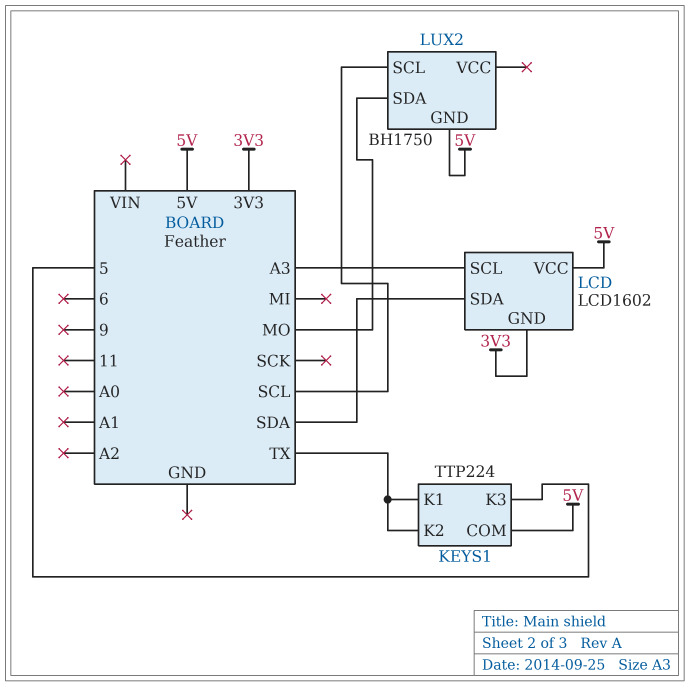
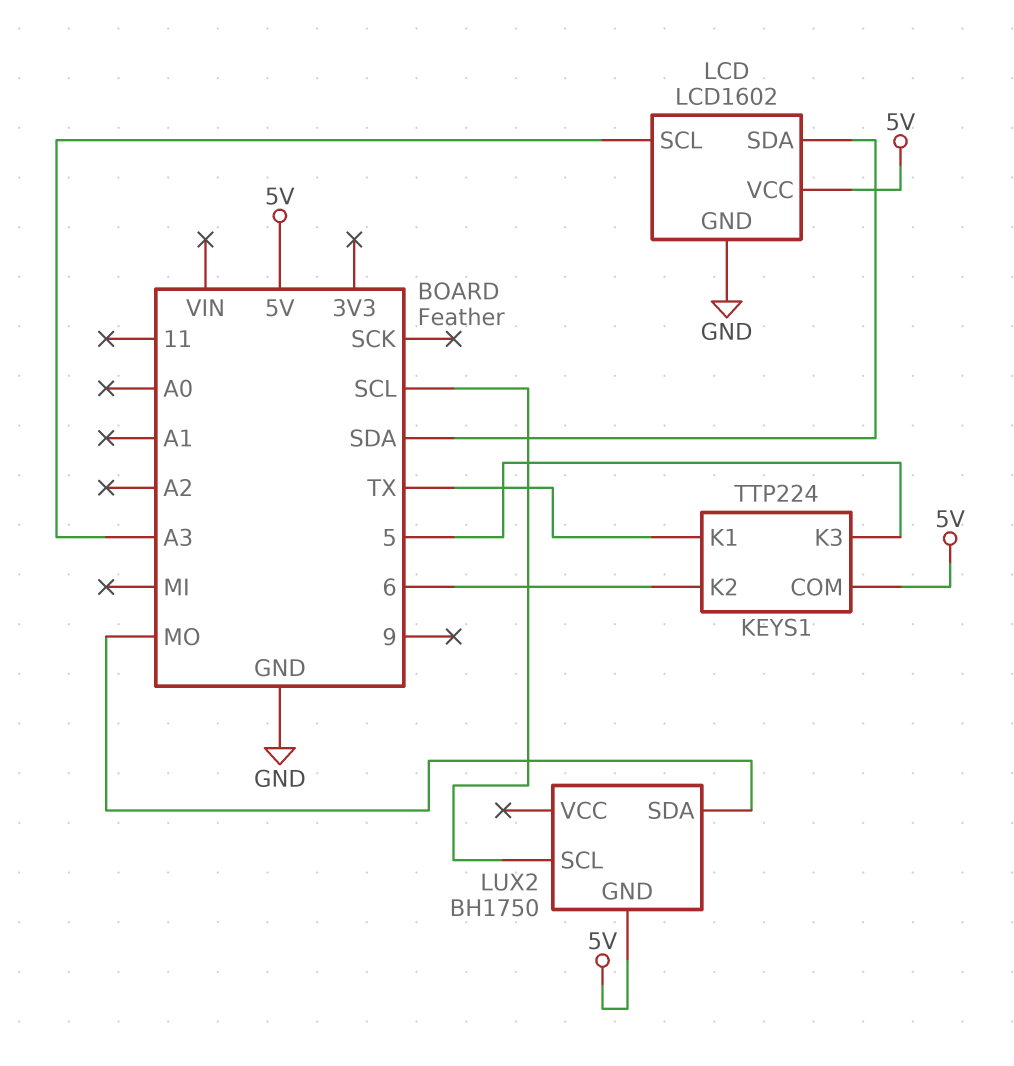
KEYS1 pin K2: TX -> 6
LCD pin GND: 3V3 -> GND

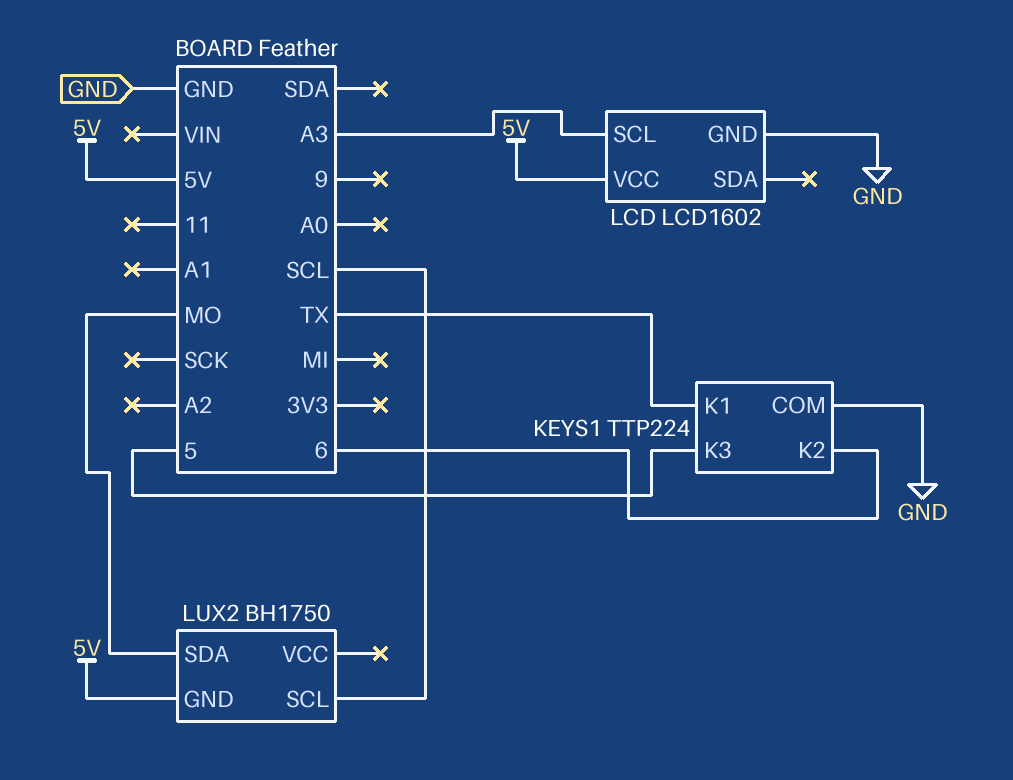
KEYS1 pin COM: 5V -> GND
LCD pin SDA: SDA -> none

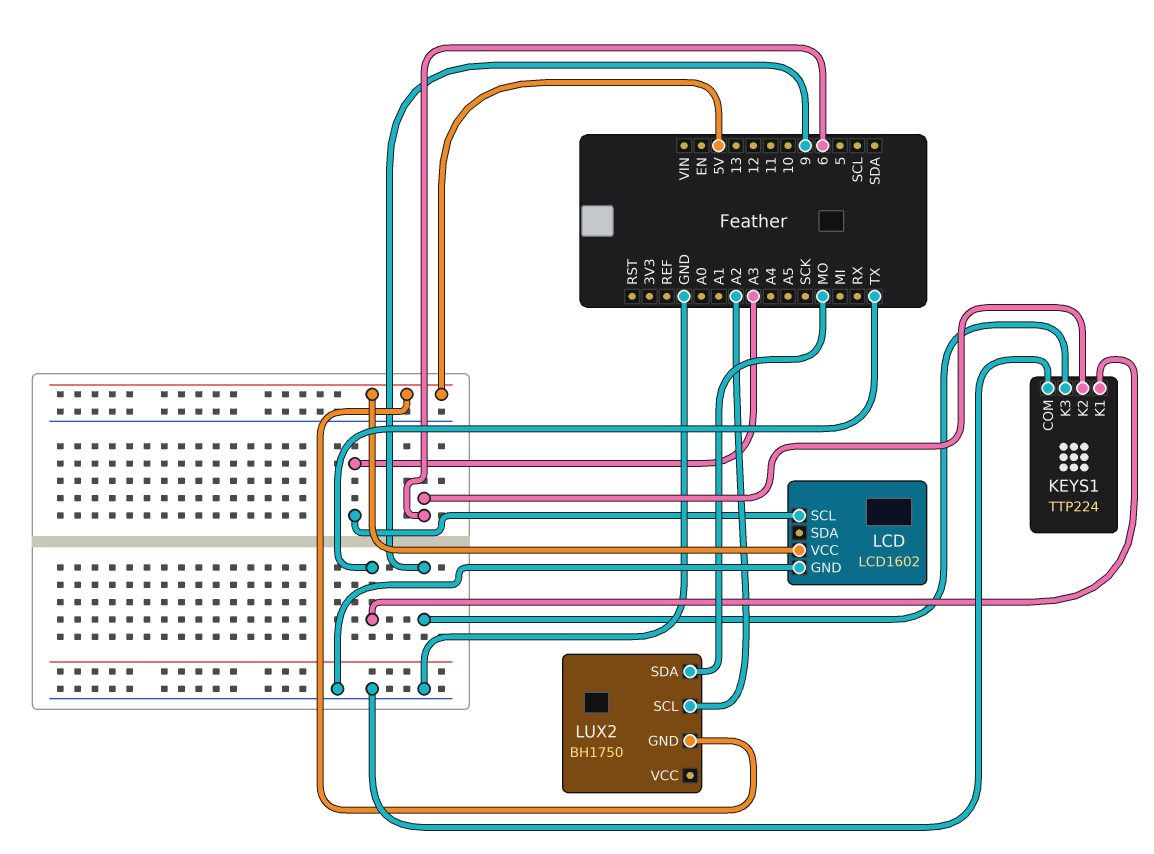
KEYS1 pin K3: 5 -> 9
LUX2 pin SCL: SCL -> A2

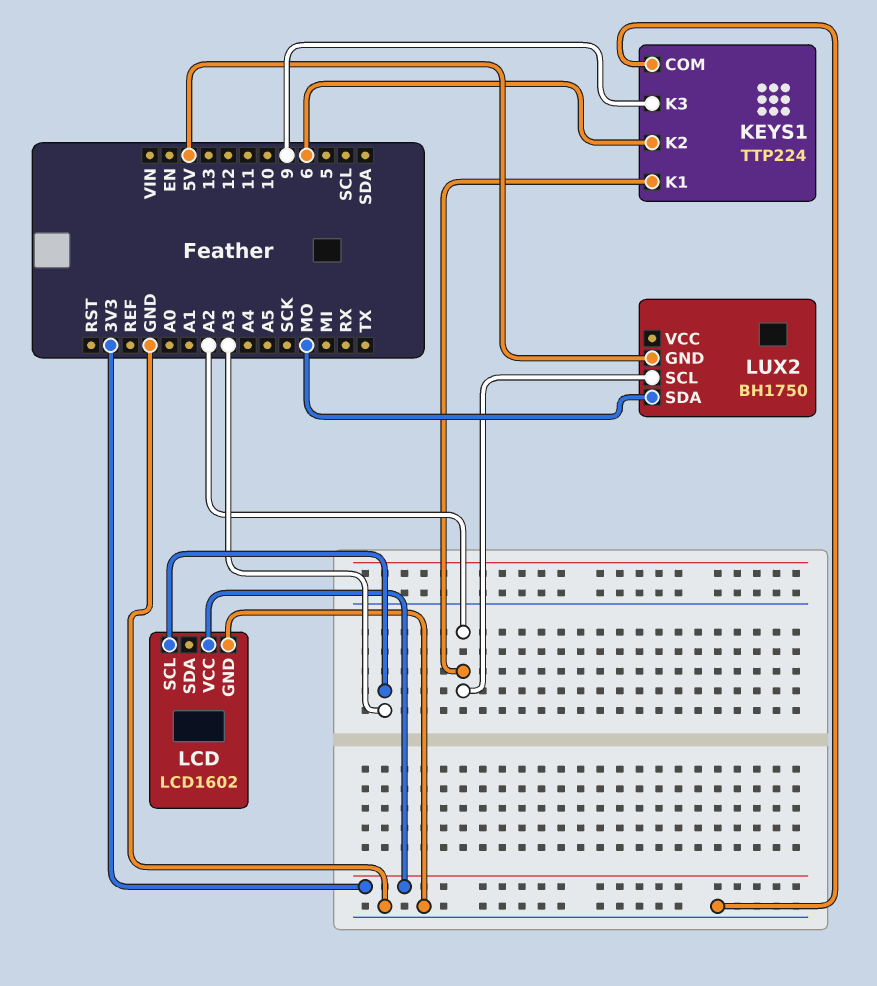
KEYS1 pin K1: TX -> A2
LCD pin VCC: 5V -> 3V3

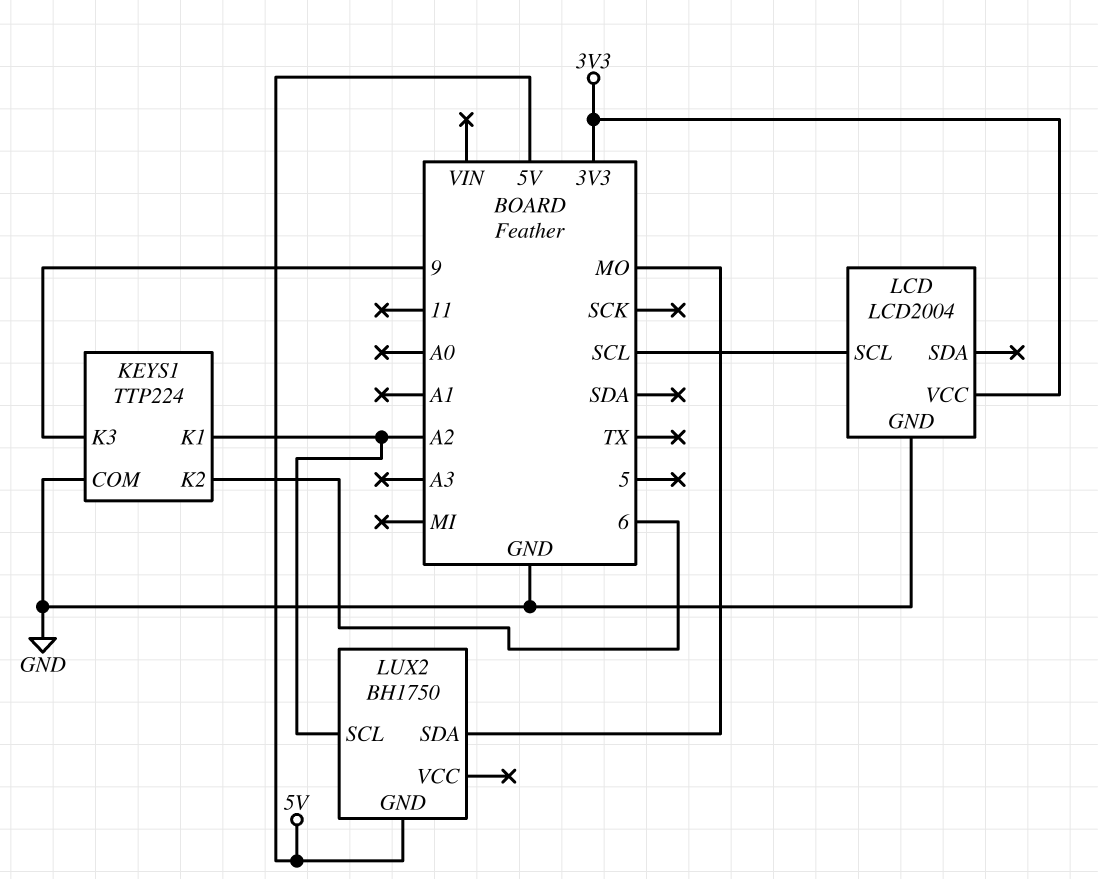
LCD: LCD1602 -> LCD2004
LCD pin SCL: A3 -> SCL

